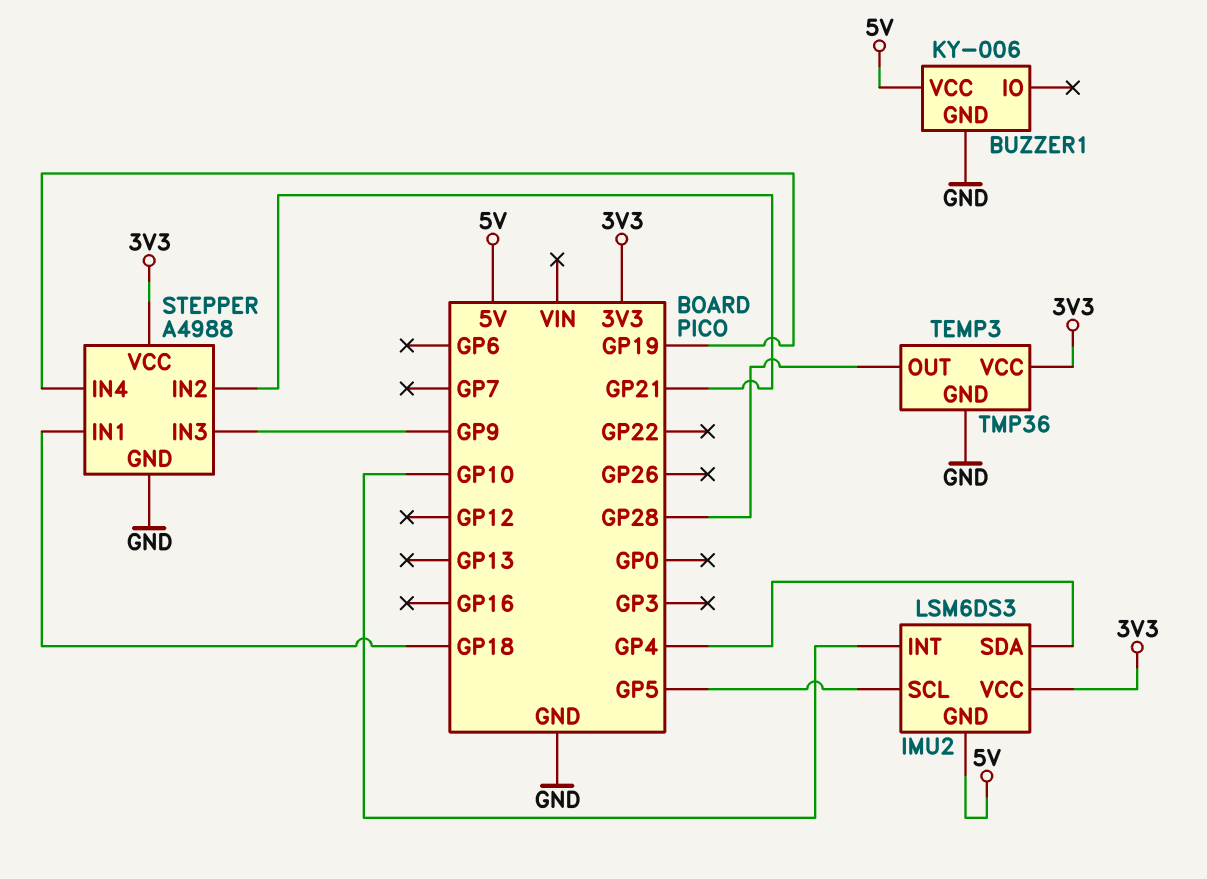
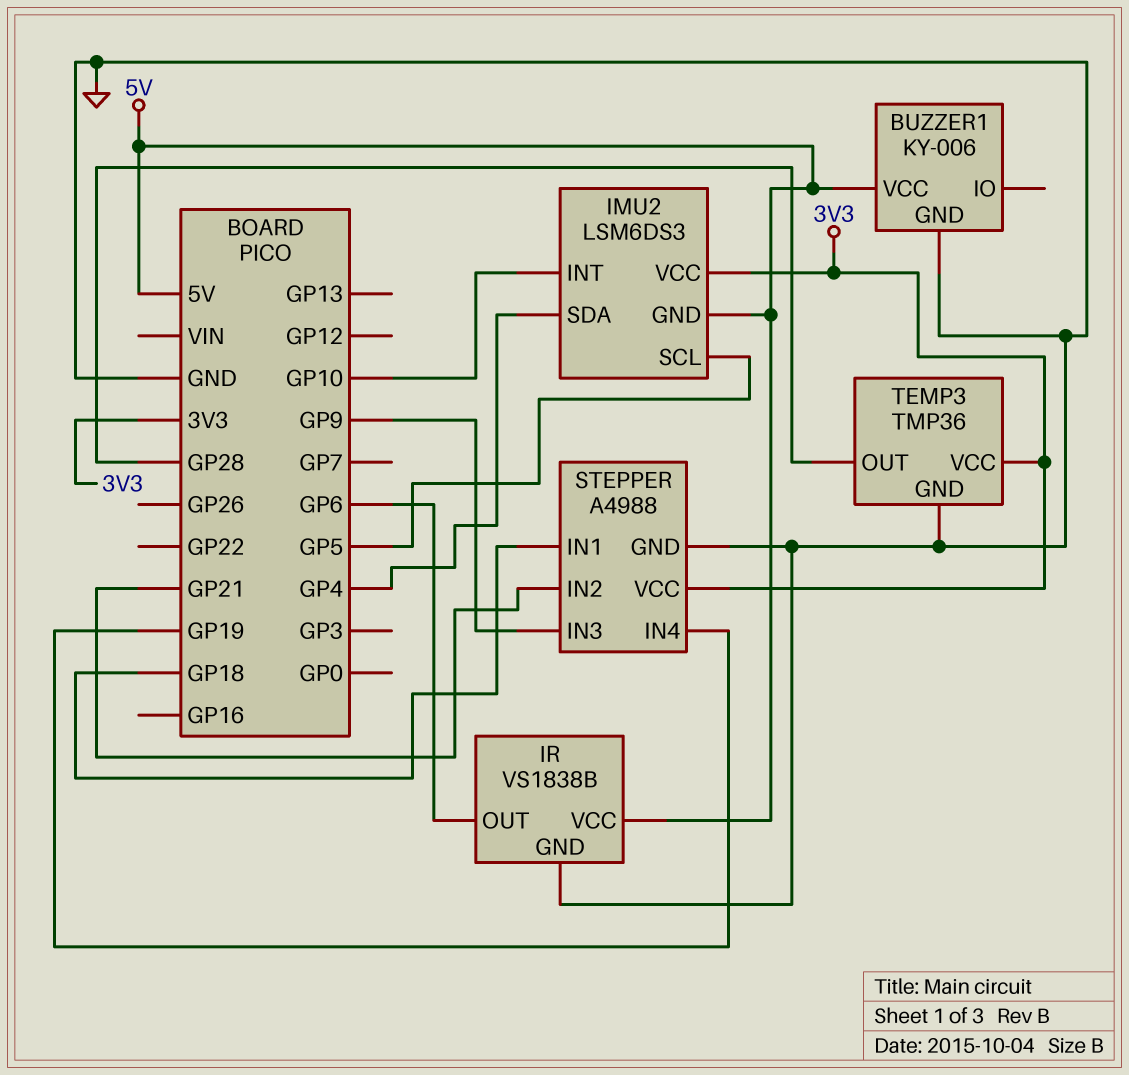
IR: none -> VS1838B
IR pin GND: none -> GND
IR pin OUT: none -> GP6
IR pin VCC: none -> 5V

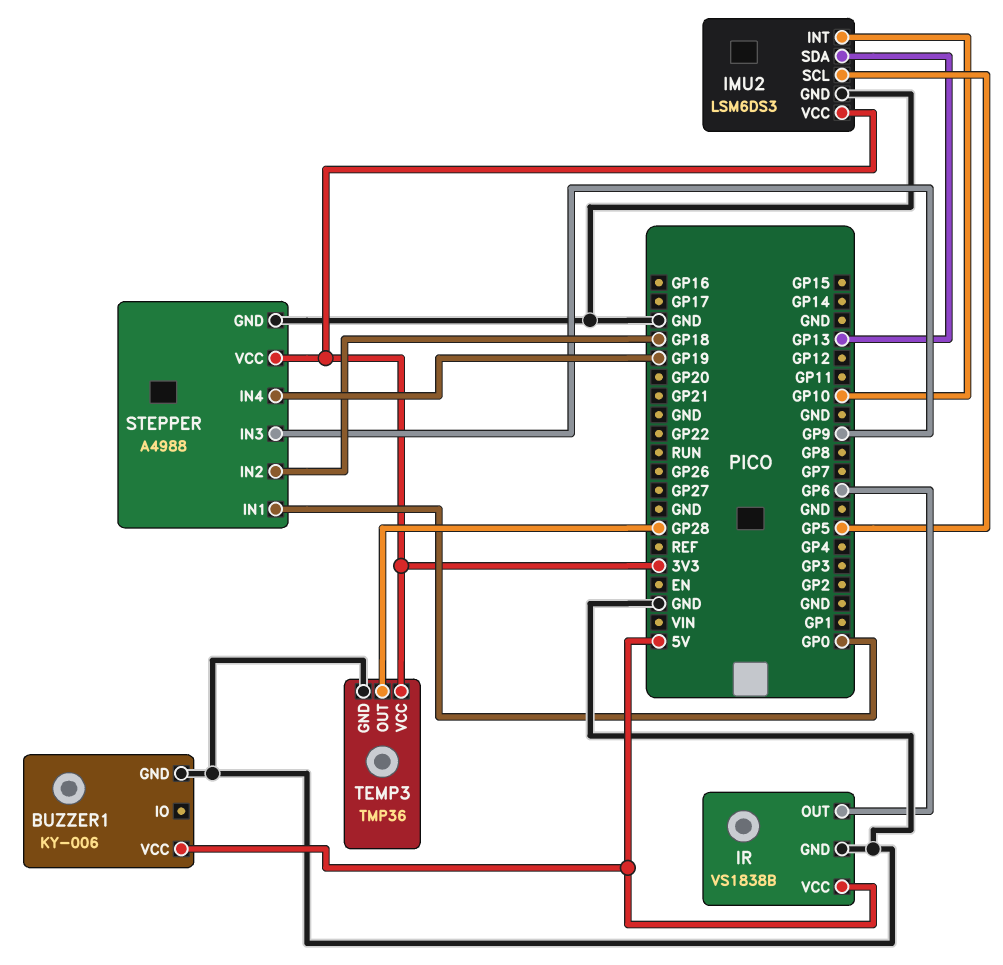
IMU2 pin GND: 5V -> GND
IMU2 pin SDA: GP4 -> GP13
STEPPER pin IN1: GP18 -> GP0
STEPPER pin IN2: GP21 -> GP18

